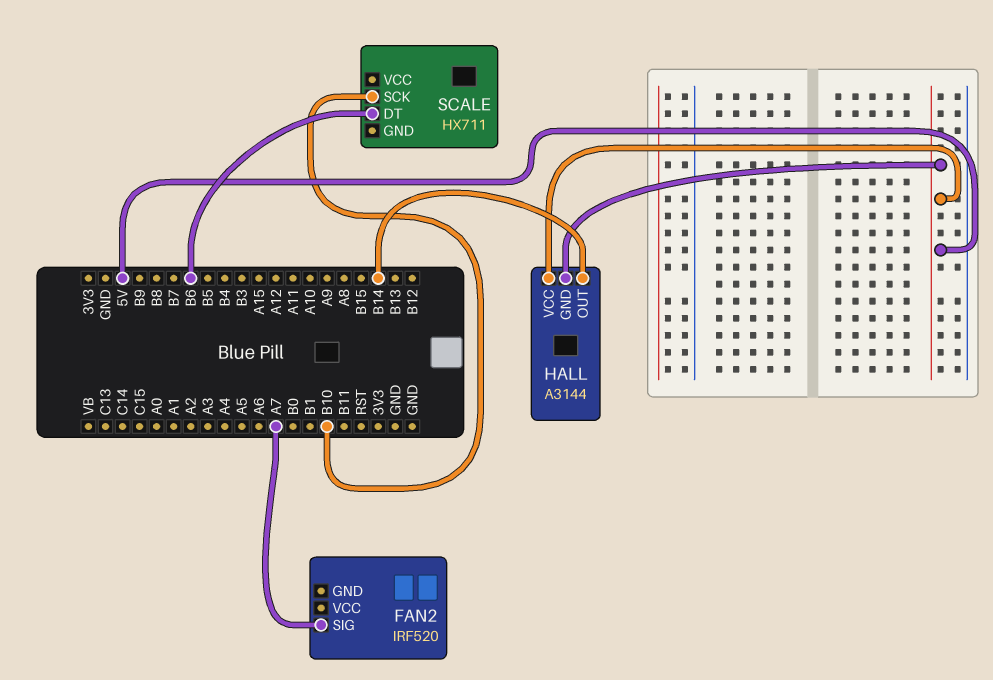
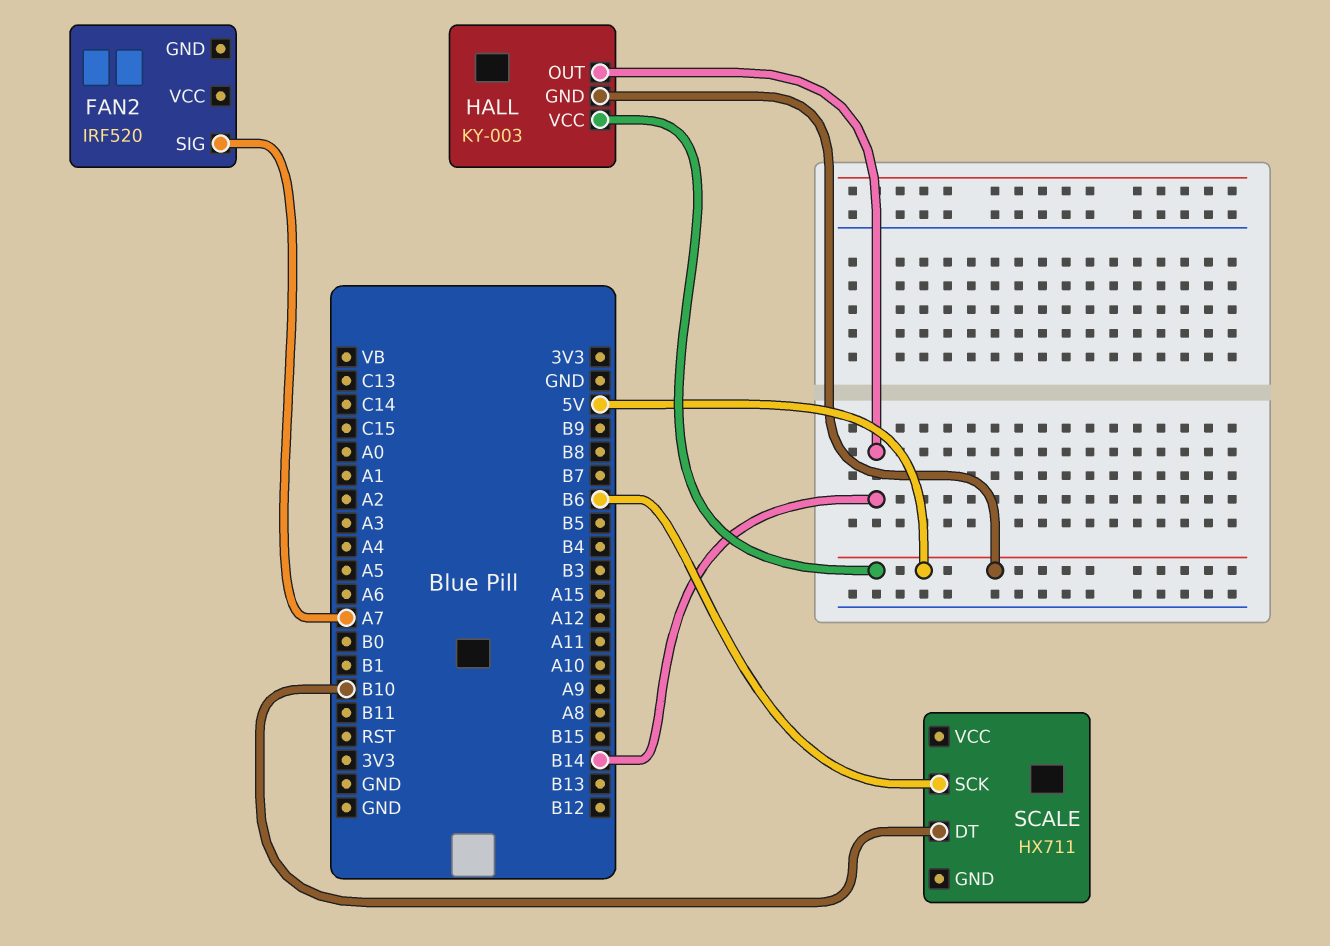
HALL: A3144 -> KY-003
SCALE pin DT: B6 -> B10
SCALE pin SCK: B10 -> B6

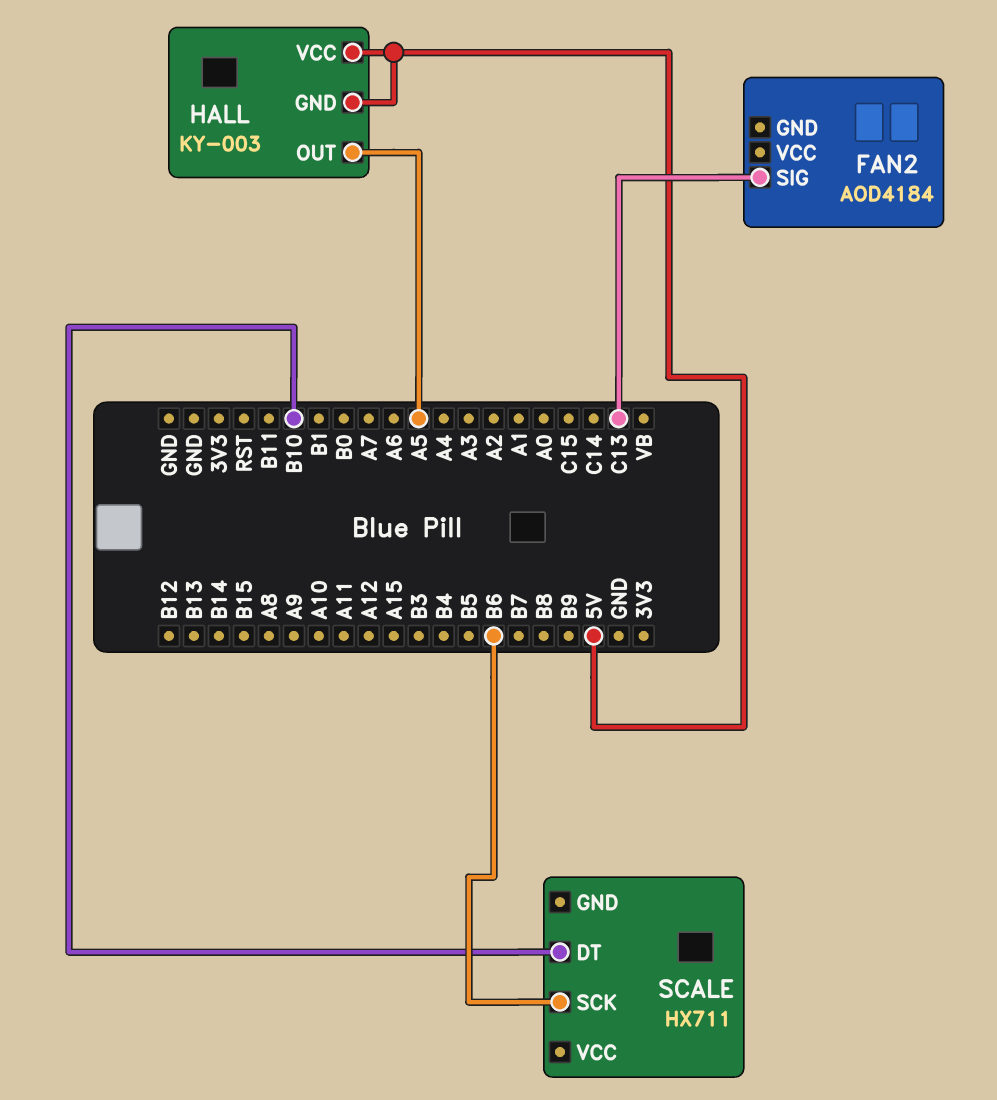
FAN2: IRF520 -> AOD4184
FAN2 pin SIG: A7 -> C13
HALL pin OUT: B14 -> A5

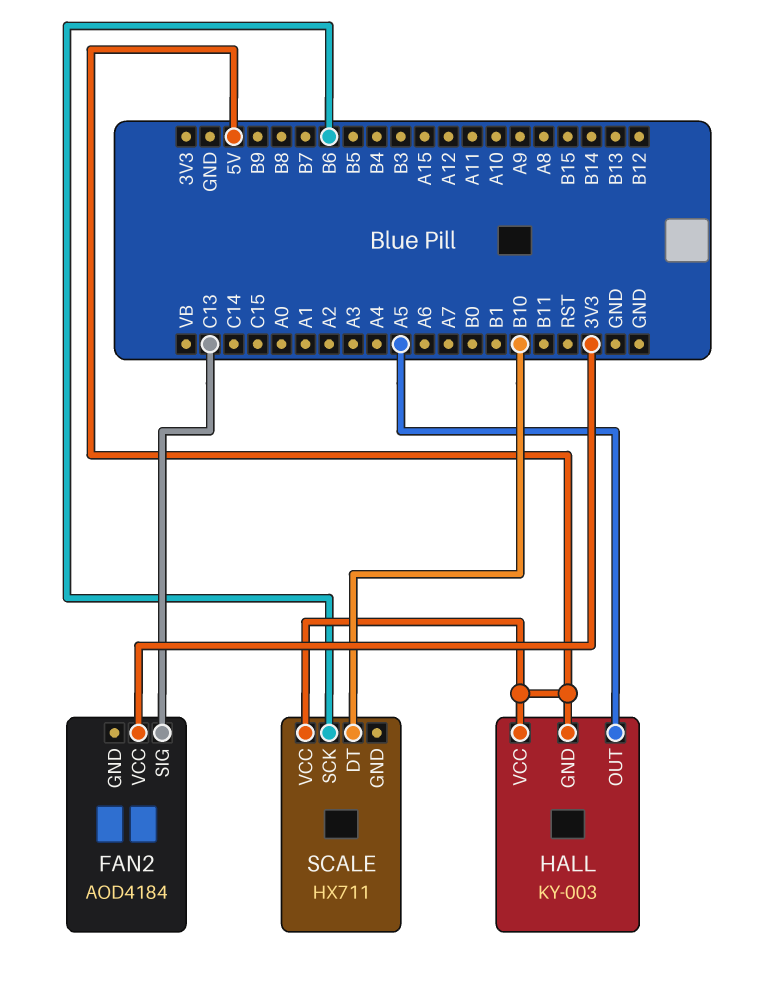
FAN2 pin VCC: none -> 3V3
SCALE pin VCC: none -> 5V

